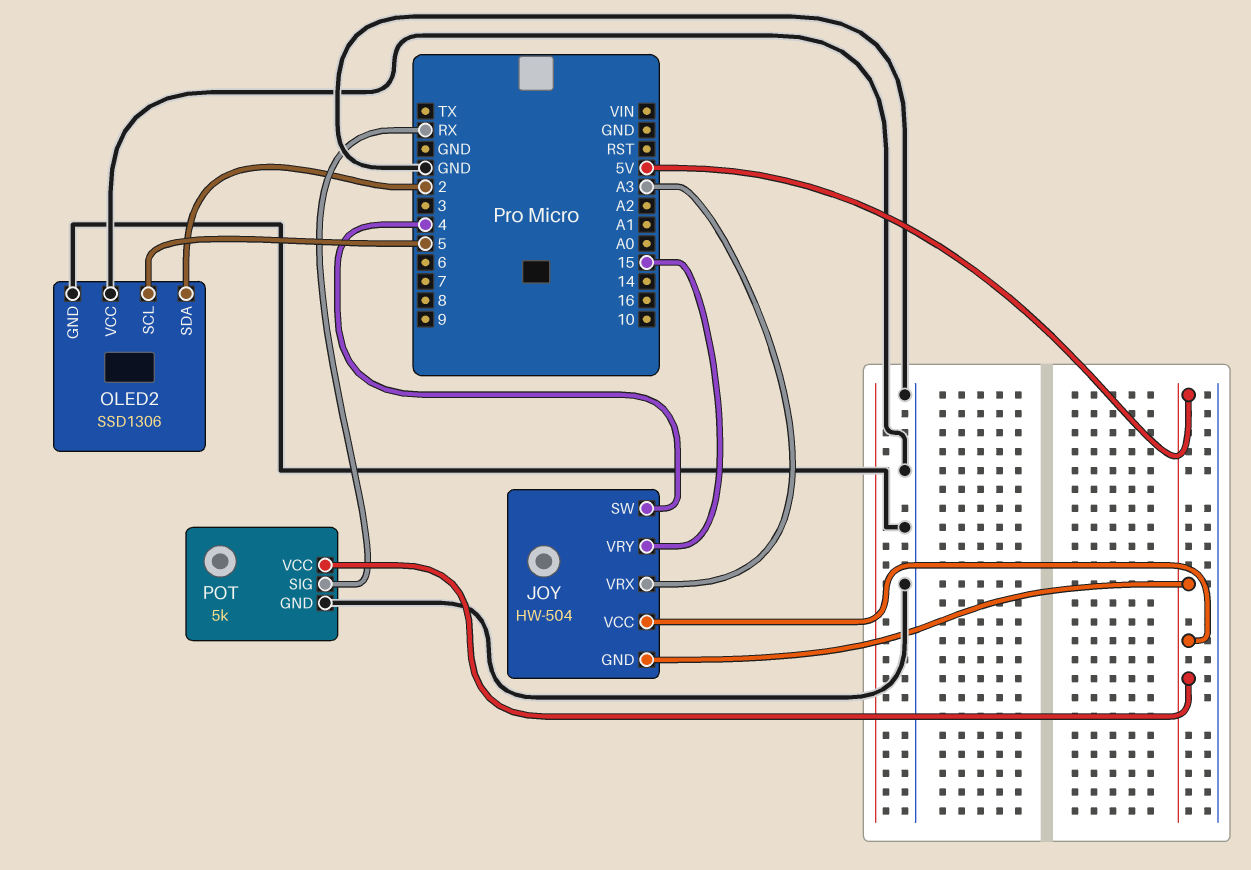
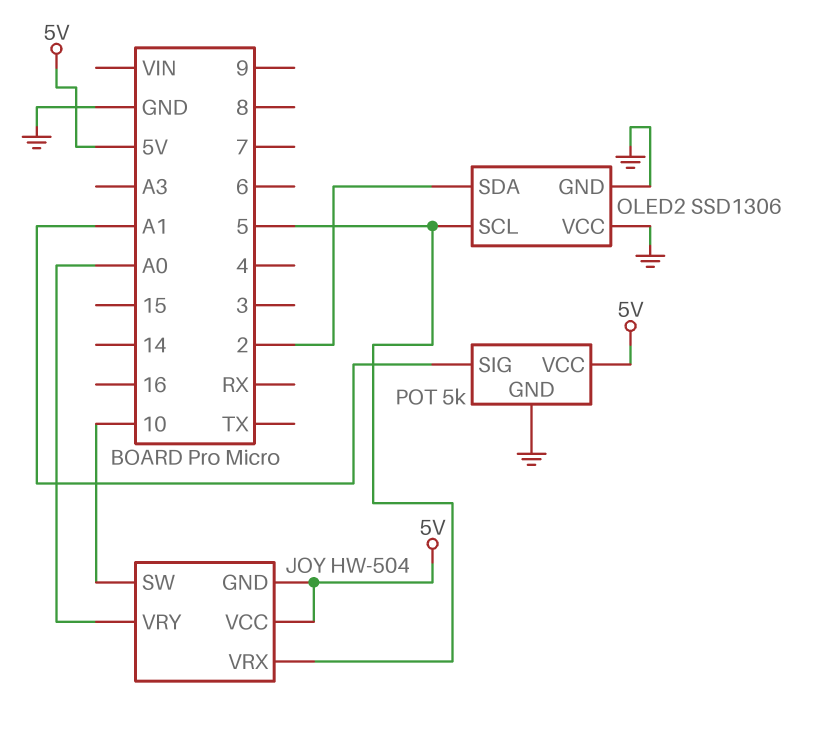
JOY pin SW: 4 -> 10
JOY pin VRX: A3 -> 5
JOY pin VRY: 15 -> A0
POT pin SIG: RX -> A1

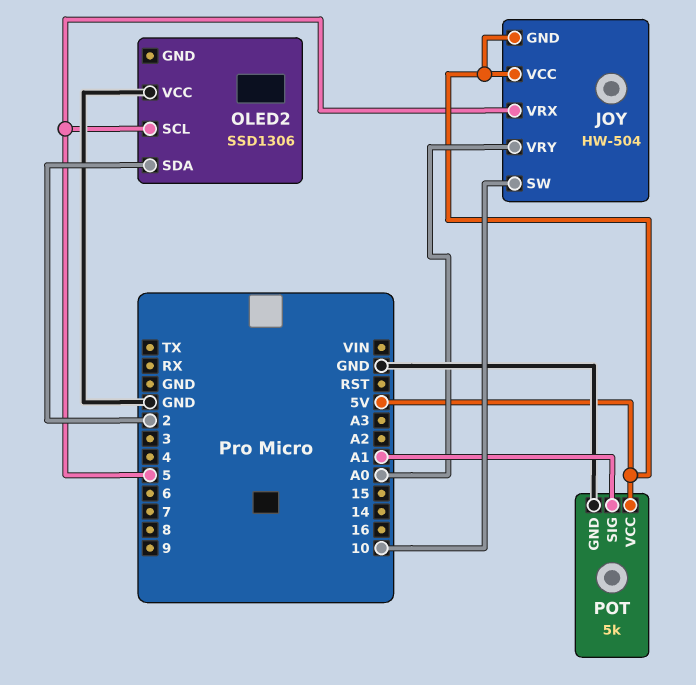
OLED2 pin GND: GND -> none

